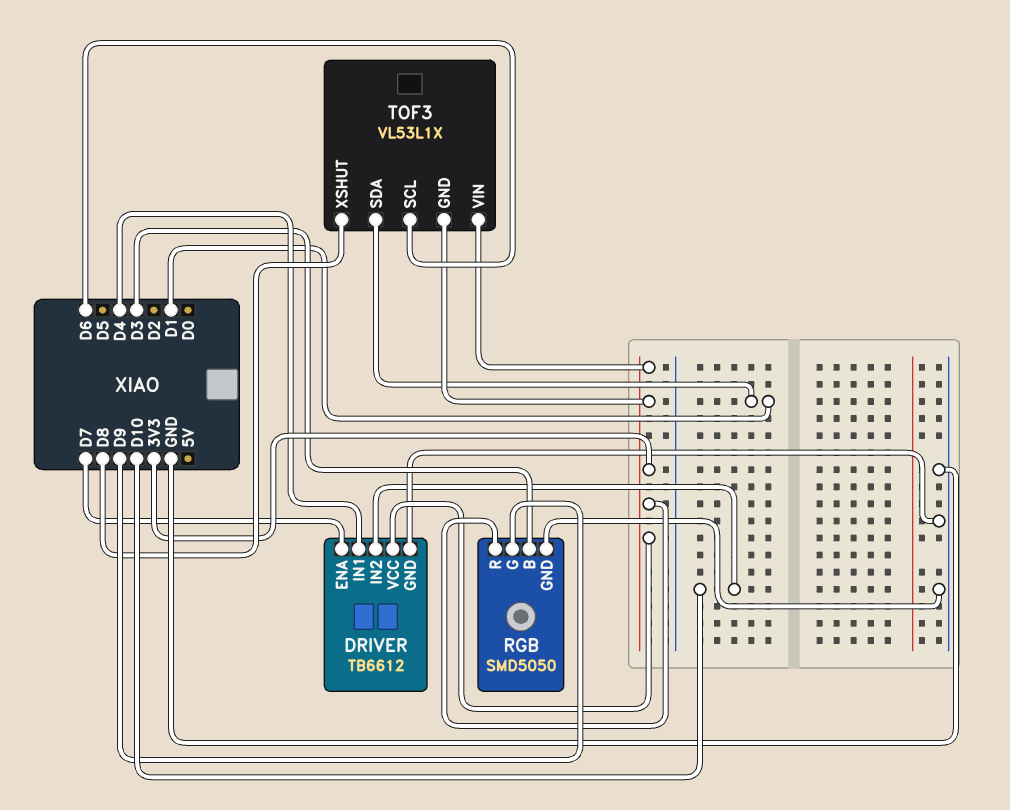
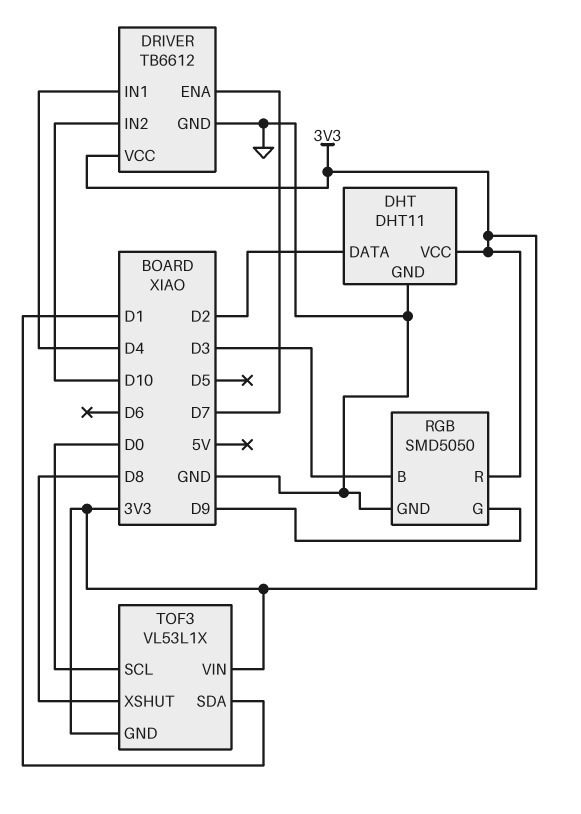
DHT: none -> DHT11
DHT pin DATA: none -> D2
DHT pin GND: none -> GND
DHT pin VCC: none -> 3V3
TOF3 pin SCL: D6 -> D0

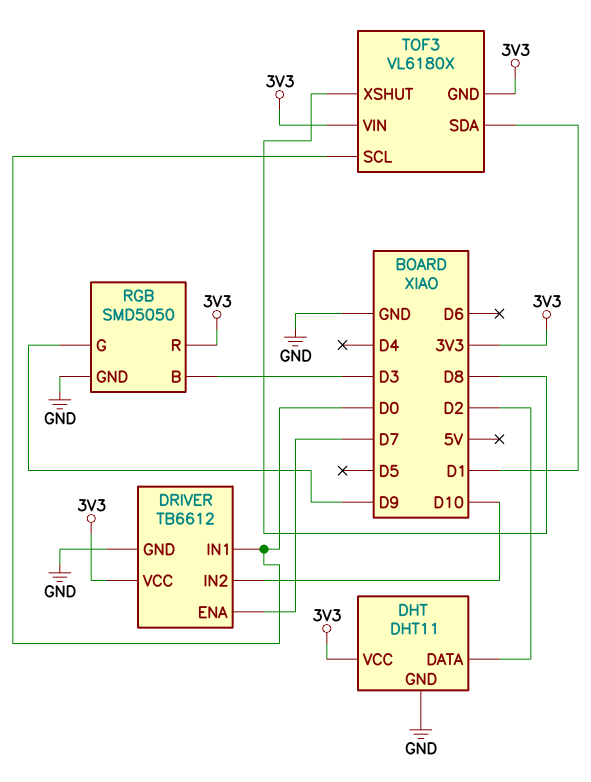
DRIVER pin IN1: D4 -> D0
TOF3: VL53L1X -> VL6180X

